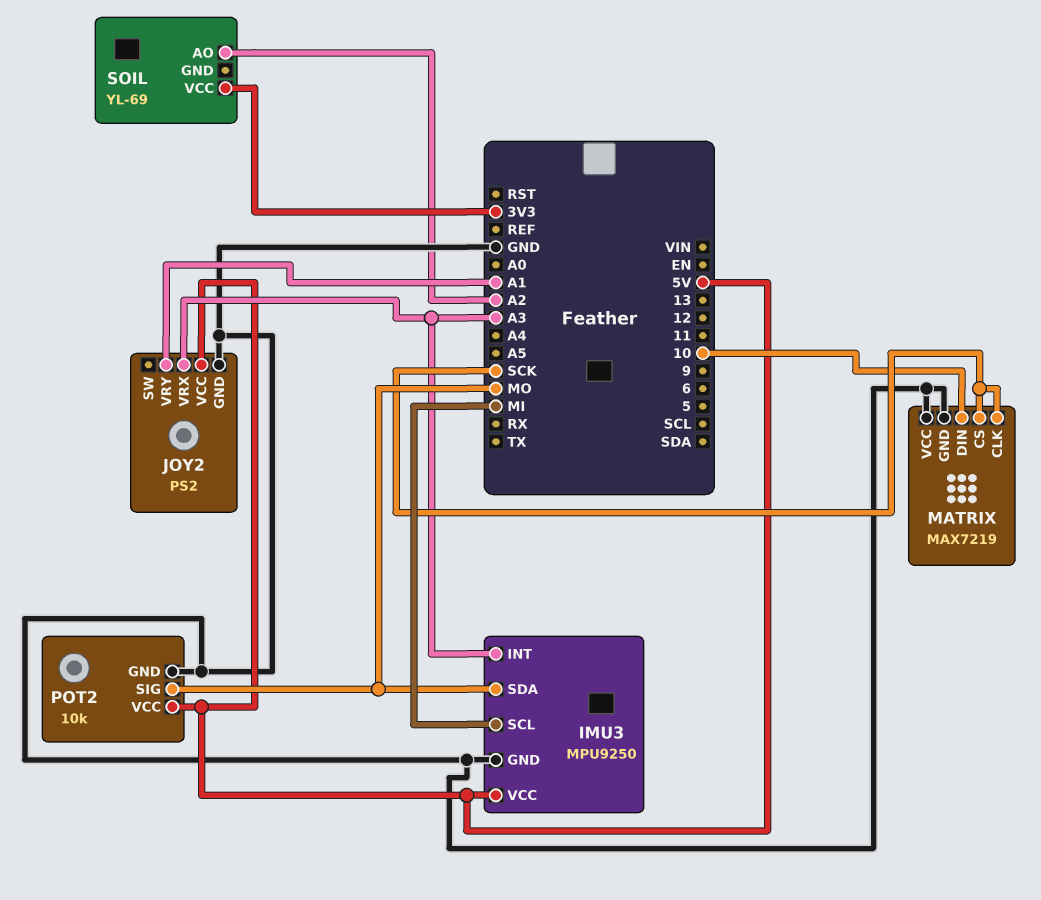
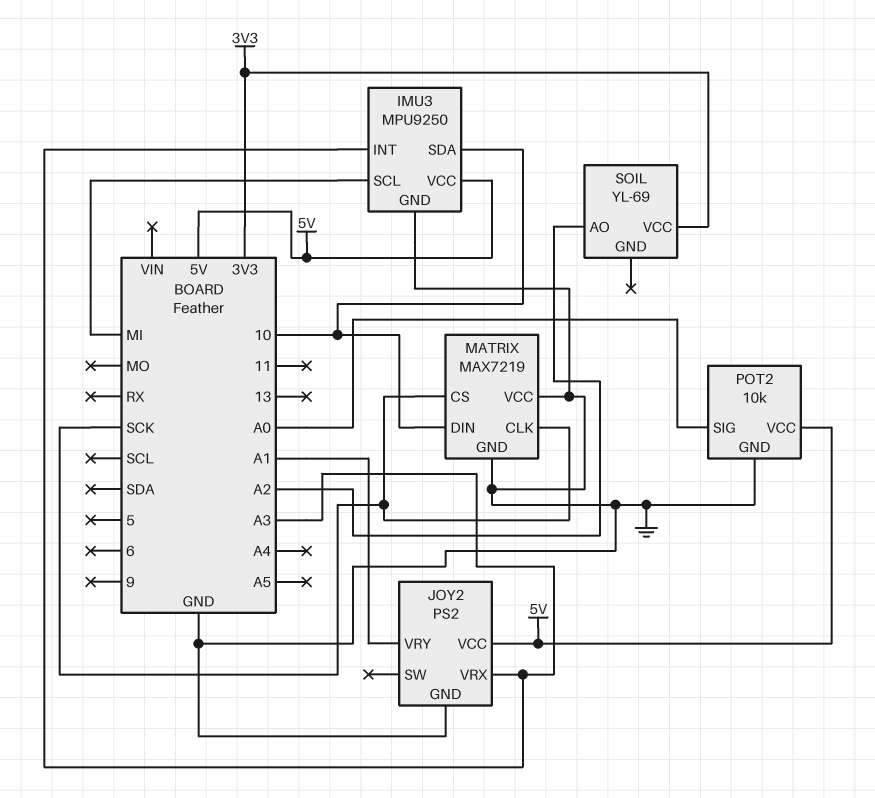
IMU3 pin SDA: MO -> 10
POT2 pin SIG: MO -> A0

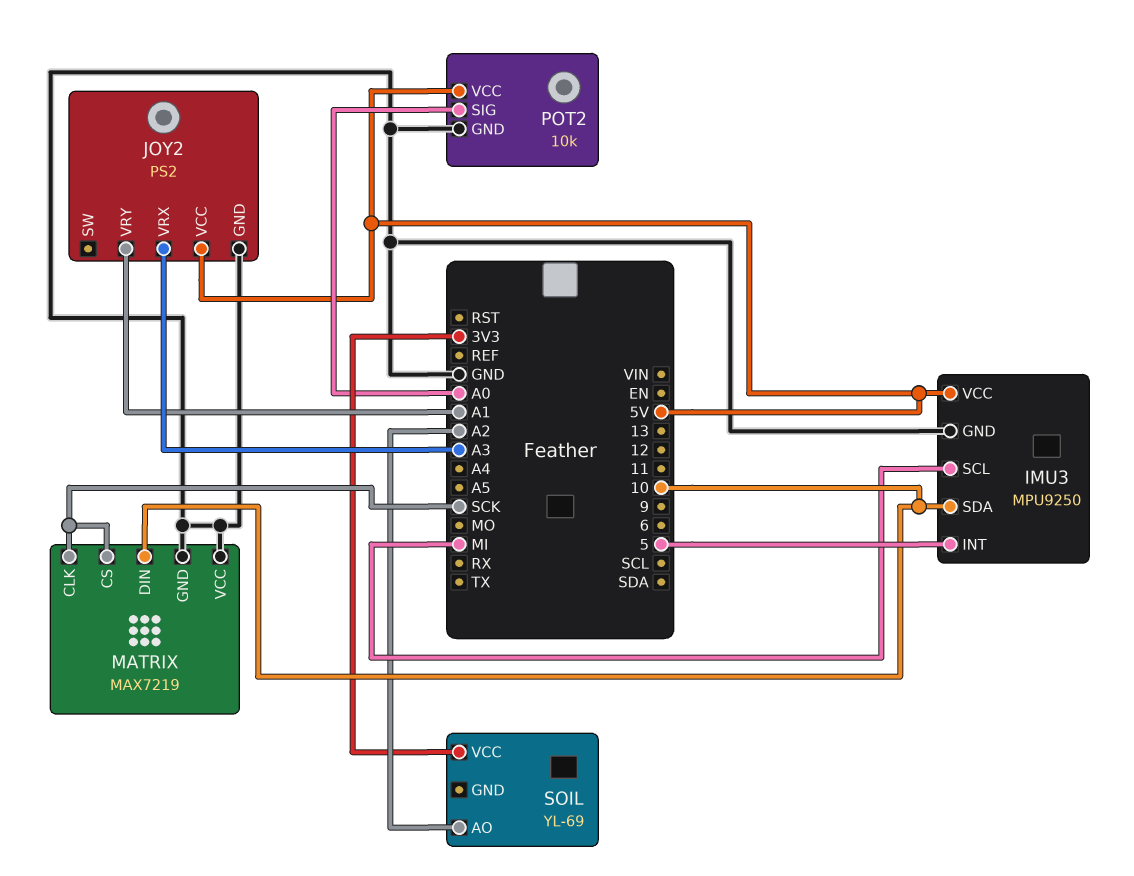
IMU3 pin INT: A3 -> 5

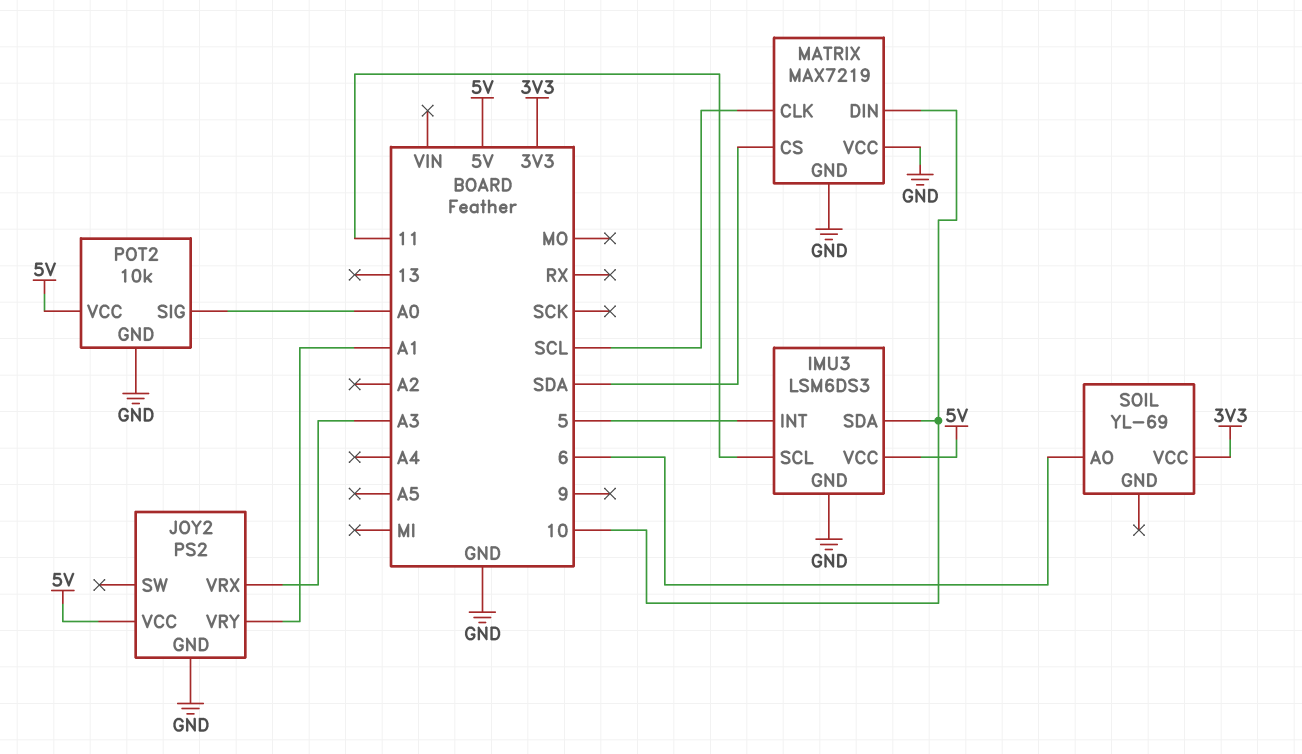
IMU3: MPU9250 -> LSM6DS3
IMU3 pin SCL: MI -> 11
MATRIX pin CLK: SCK -> SCL
MATRIX pin CS: SCK -> SDA
SOIL pin AO: A2 -> 6

